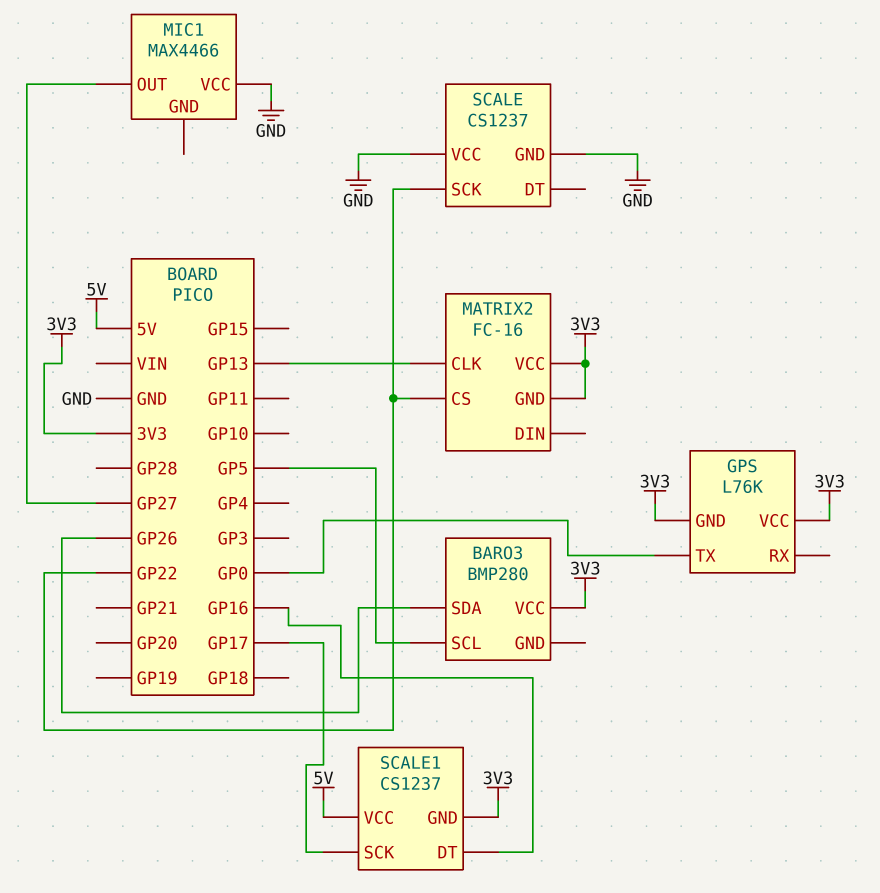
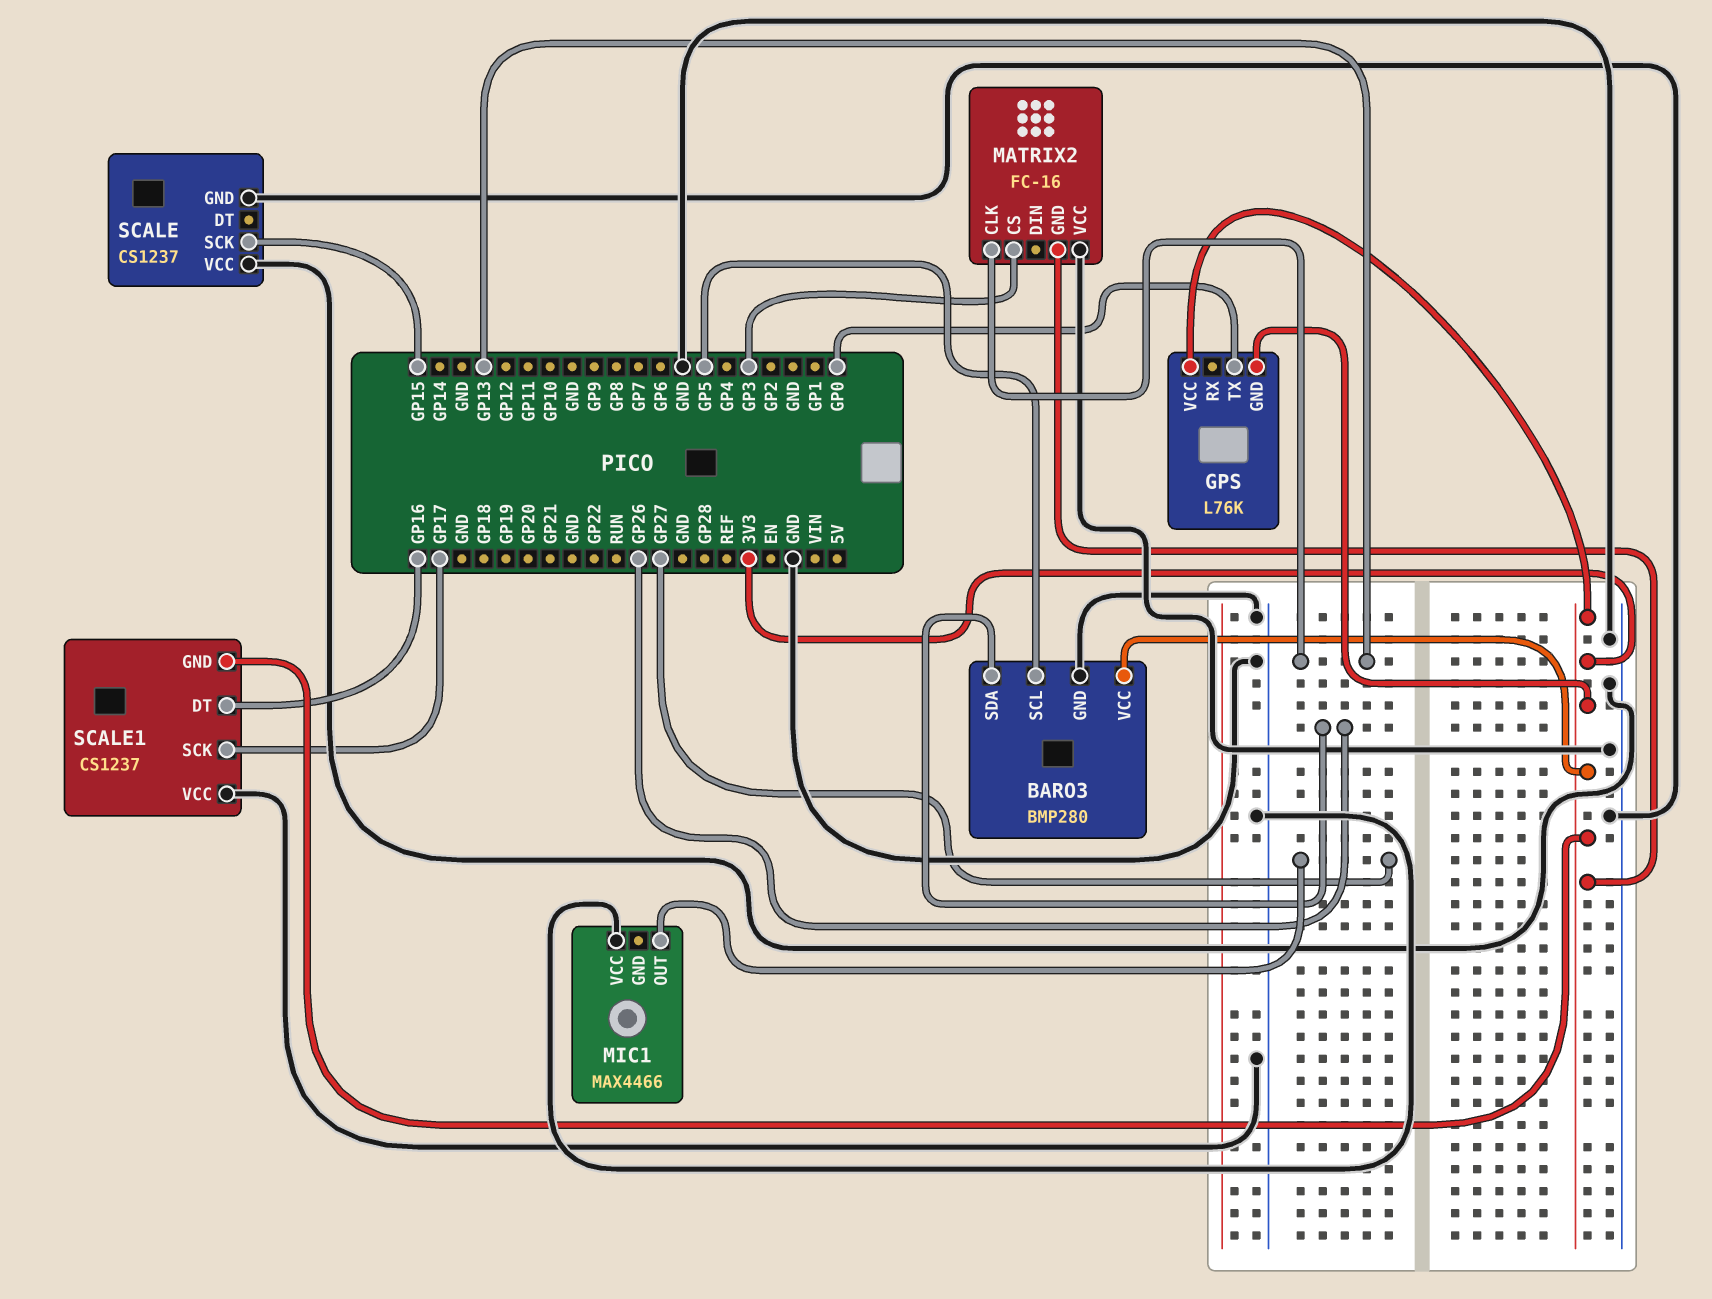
BARO3 pin GND: none -> GND
MATRIX2 pin CS: GP22 -> GP3
MATRIX2 pin VCC: 3V3 -> GND
SCALE pin SCK: GP22 -> GP15
SCALE1 pin VCC: 5V -> GND

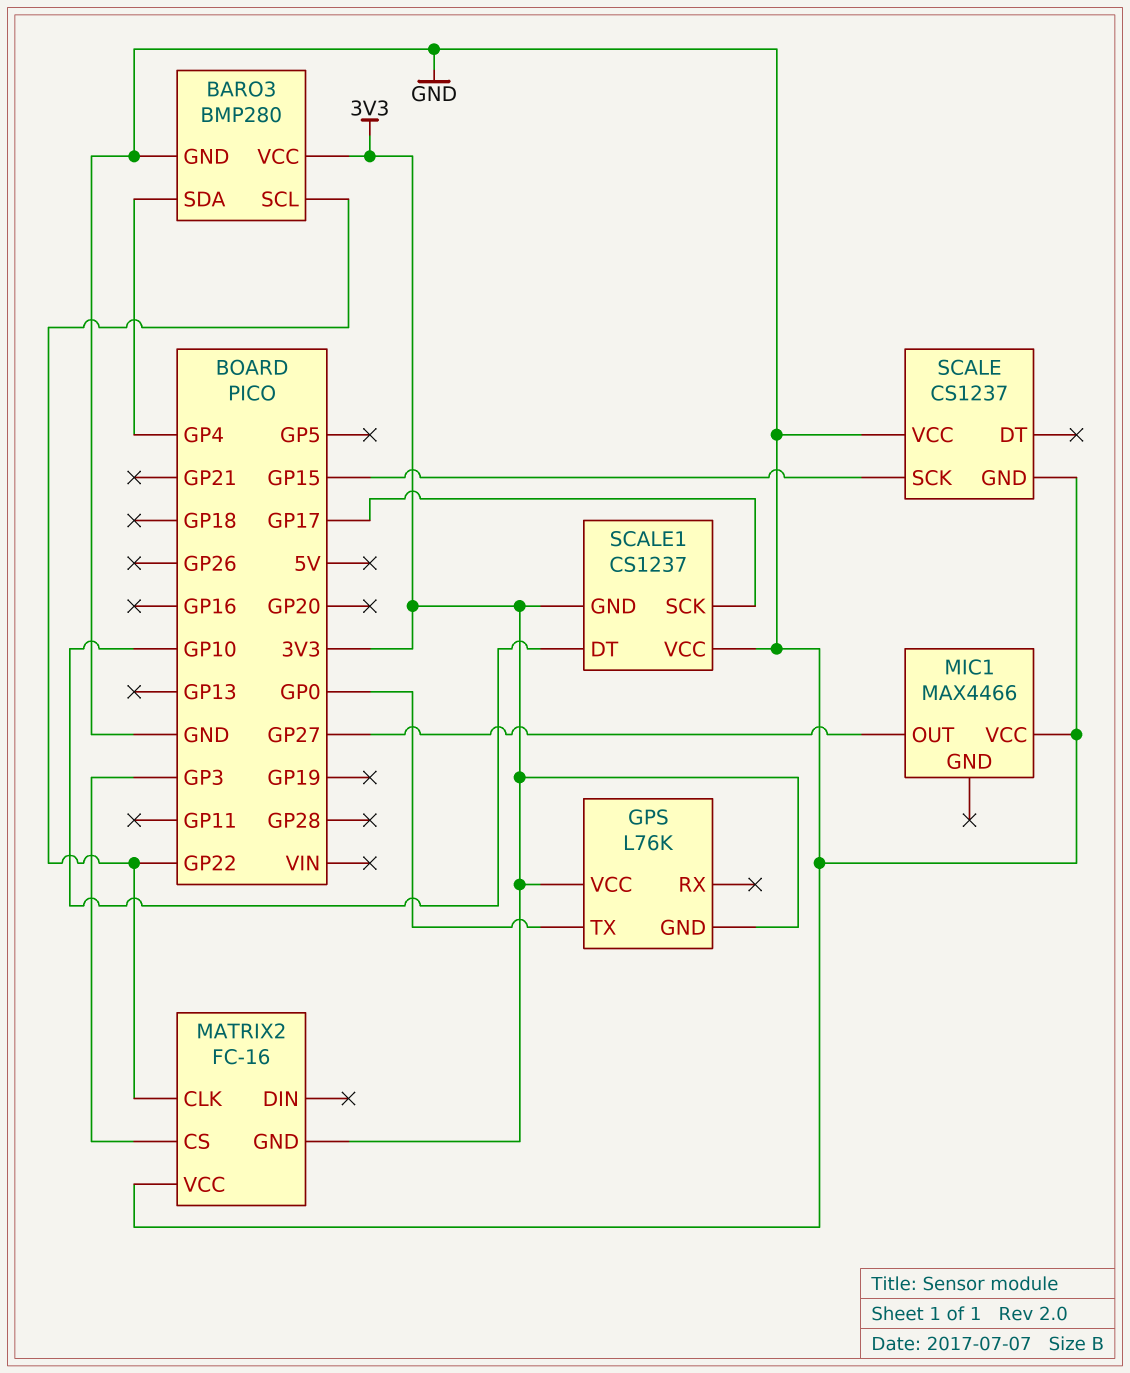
BARO3 pin SCL: GP5 -> GP22
BARO3 pin SDA: GP26 -> GP4
MATRIX2 pin CLK: GP13 -> GP22
SCALE1 pin DT: GP16 -> GP10

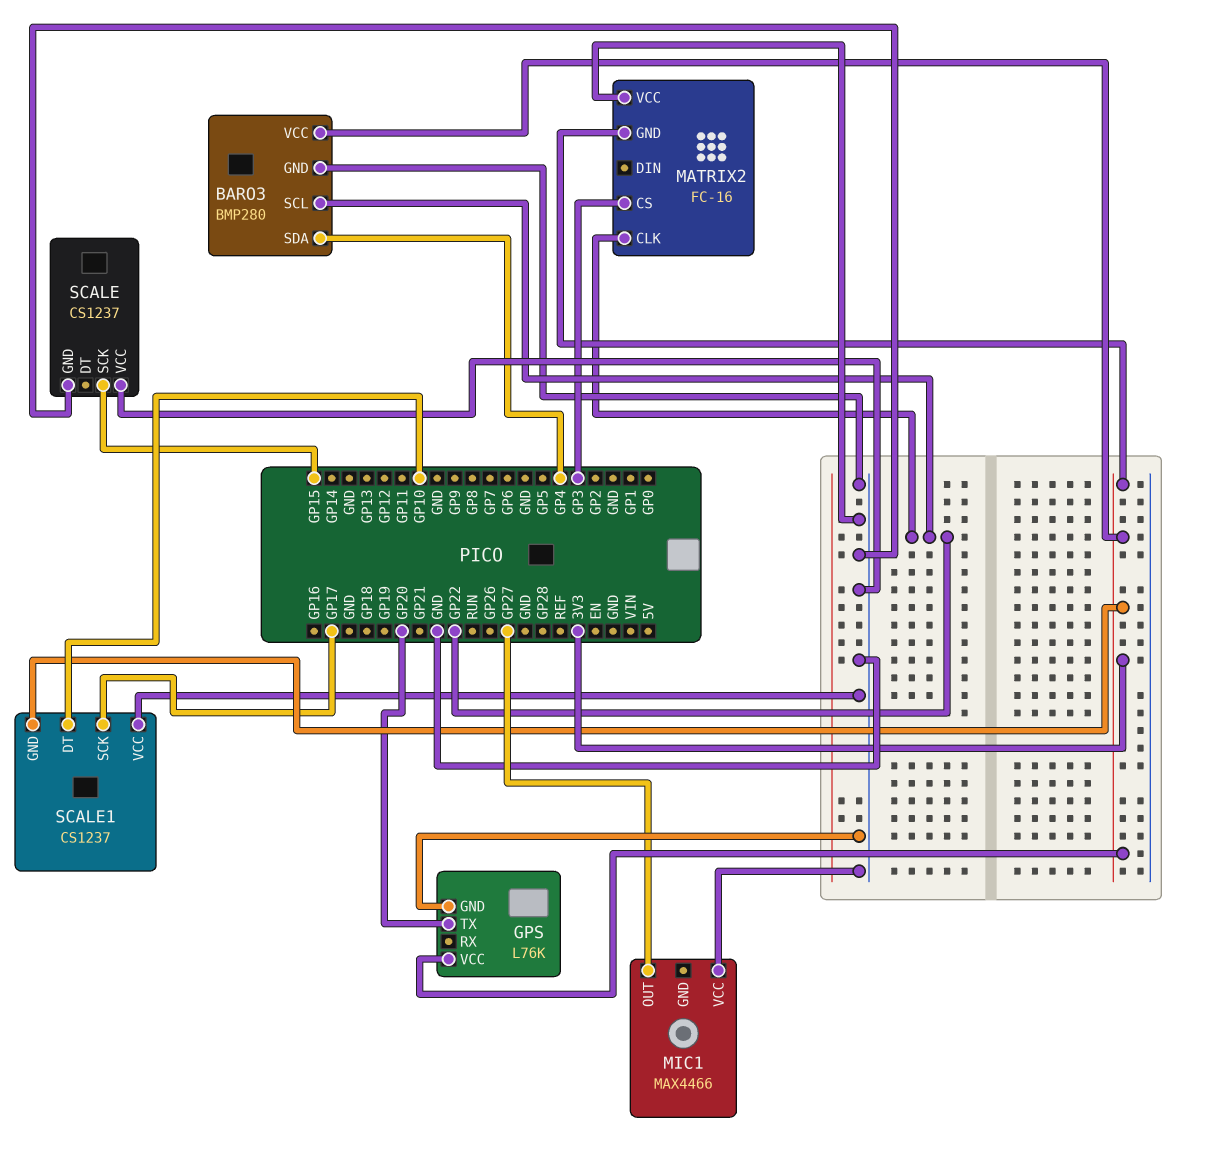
GPS pin GND: 3V3 -> GND
GPS pin TX: GP0 -> GP20

